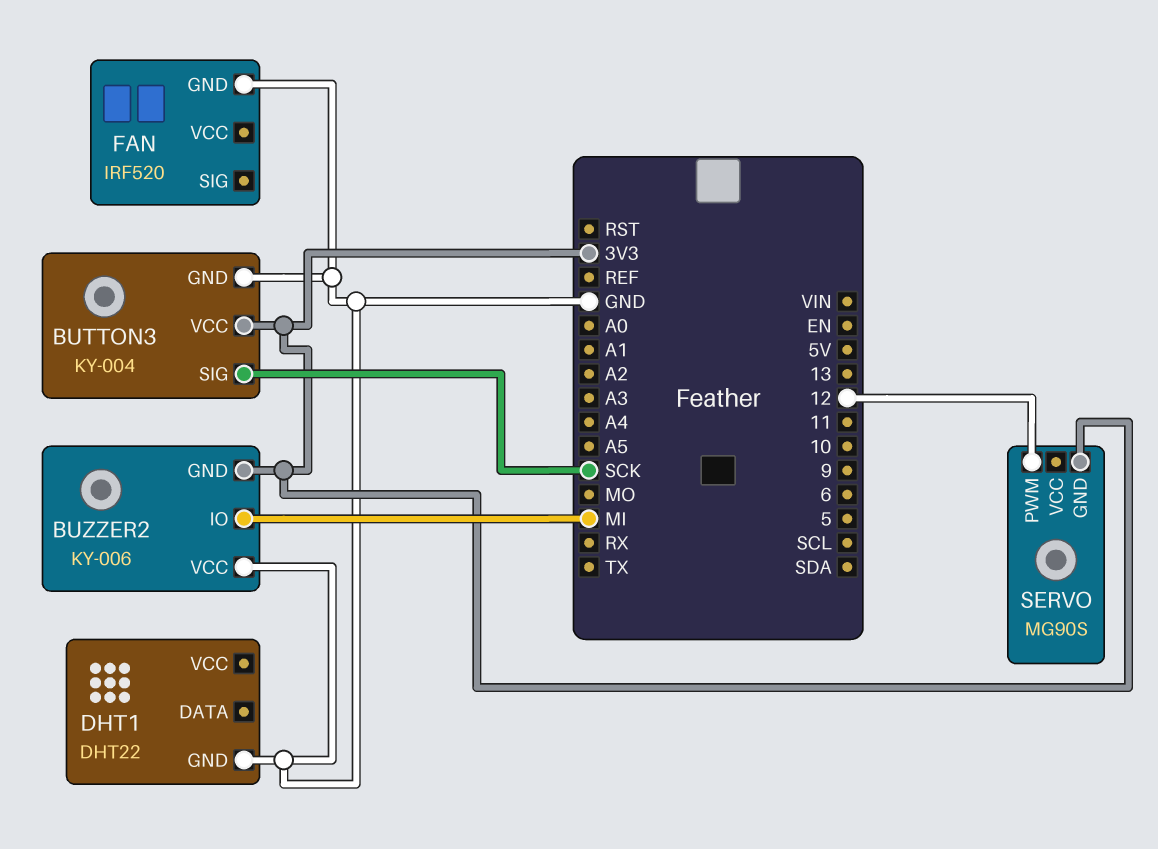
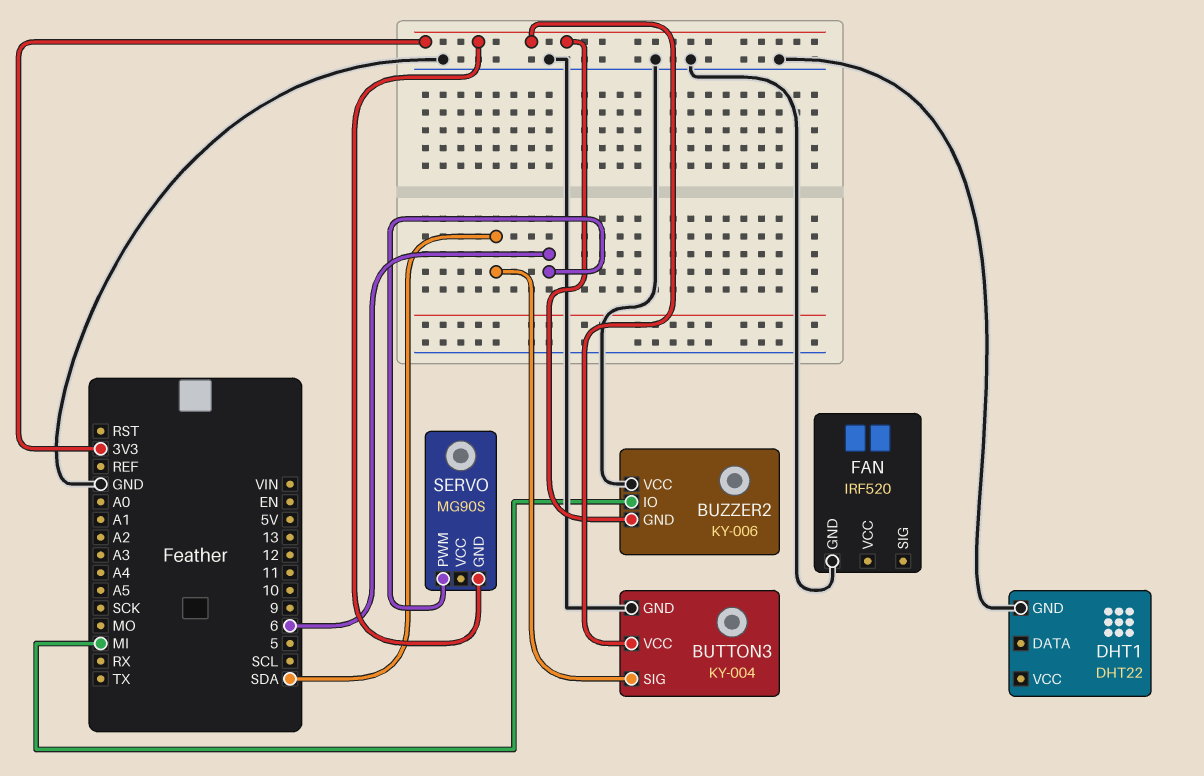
BUTTON3 pin SIG: SCK -> SDA
SERVO pin PWM: 12 -> 6

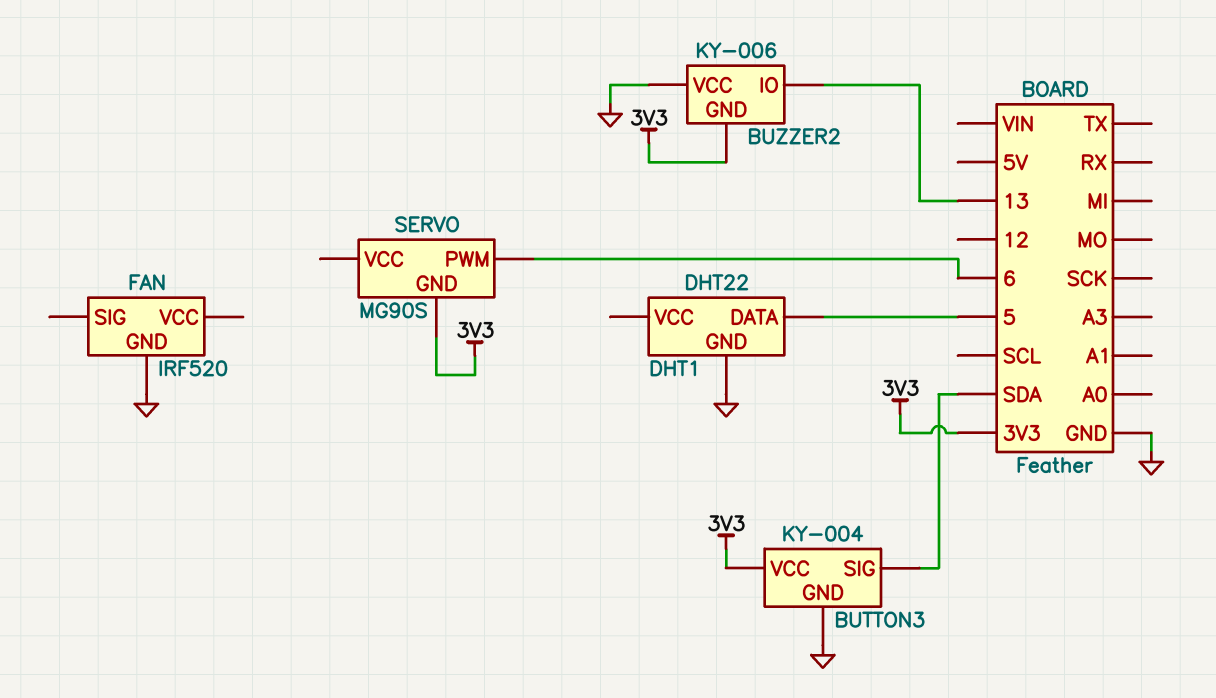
BUZZER2 pin IO: MI -> 13
DHT1 pin DATA: none -> 5

